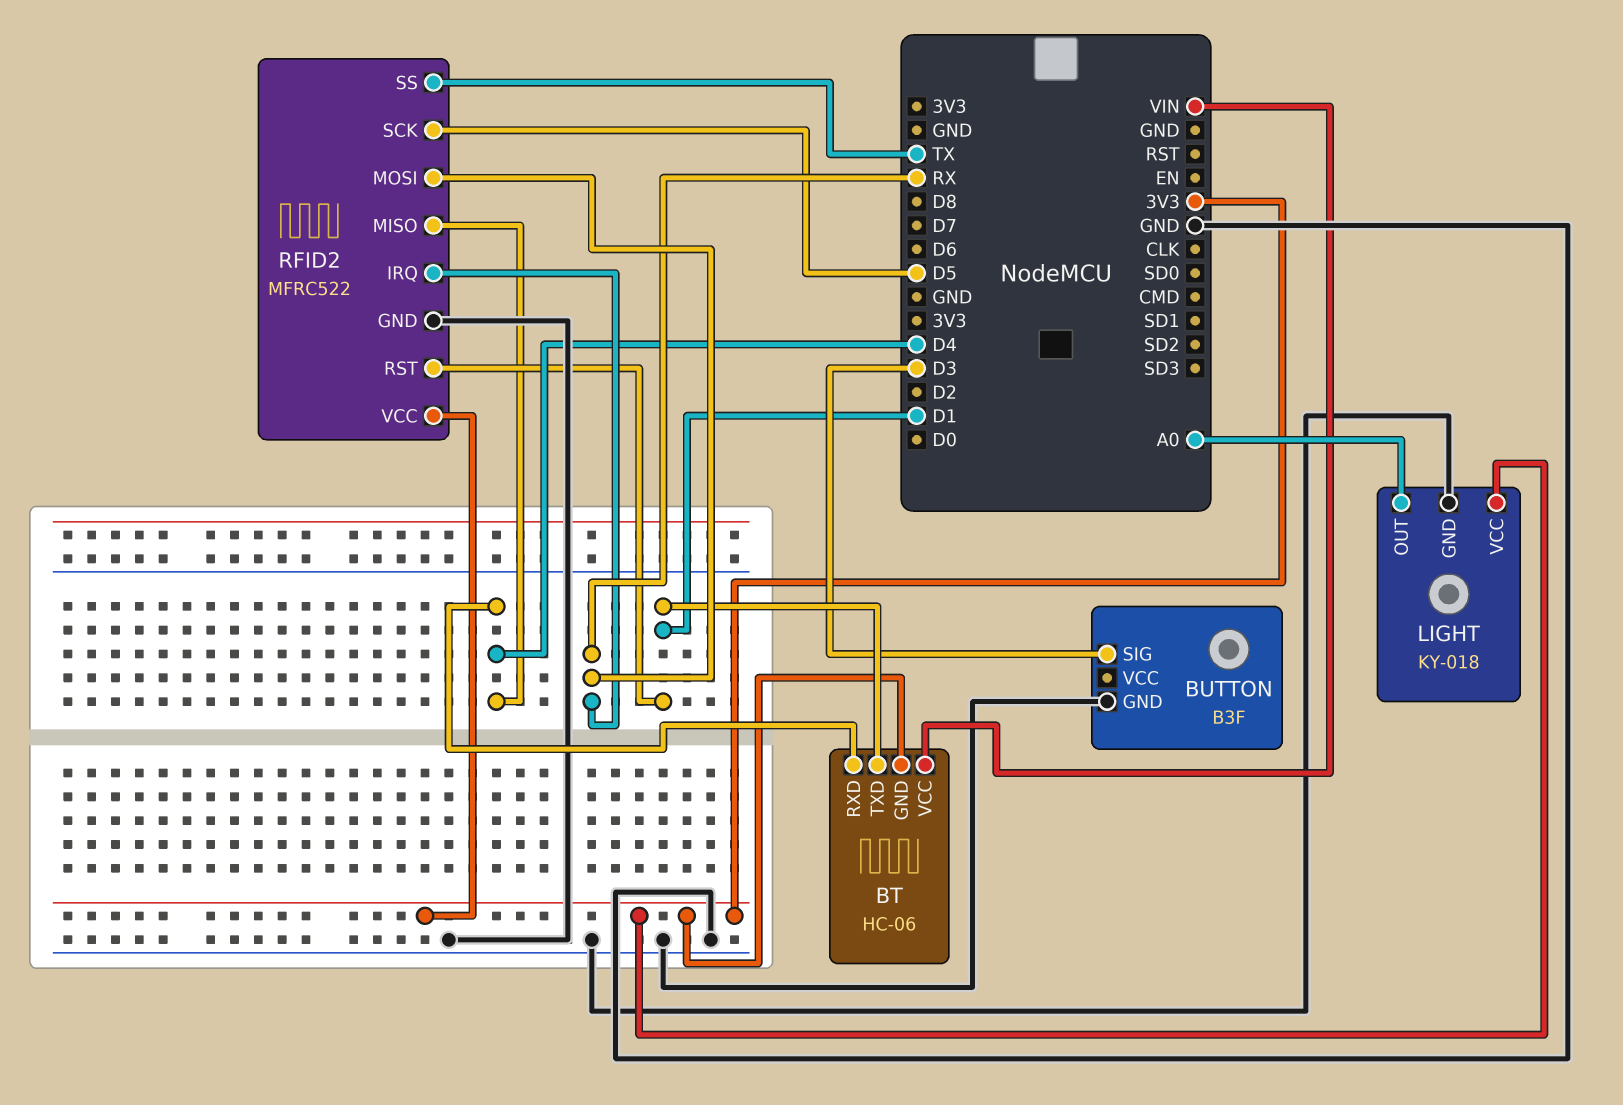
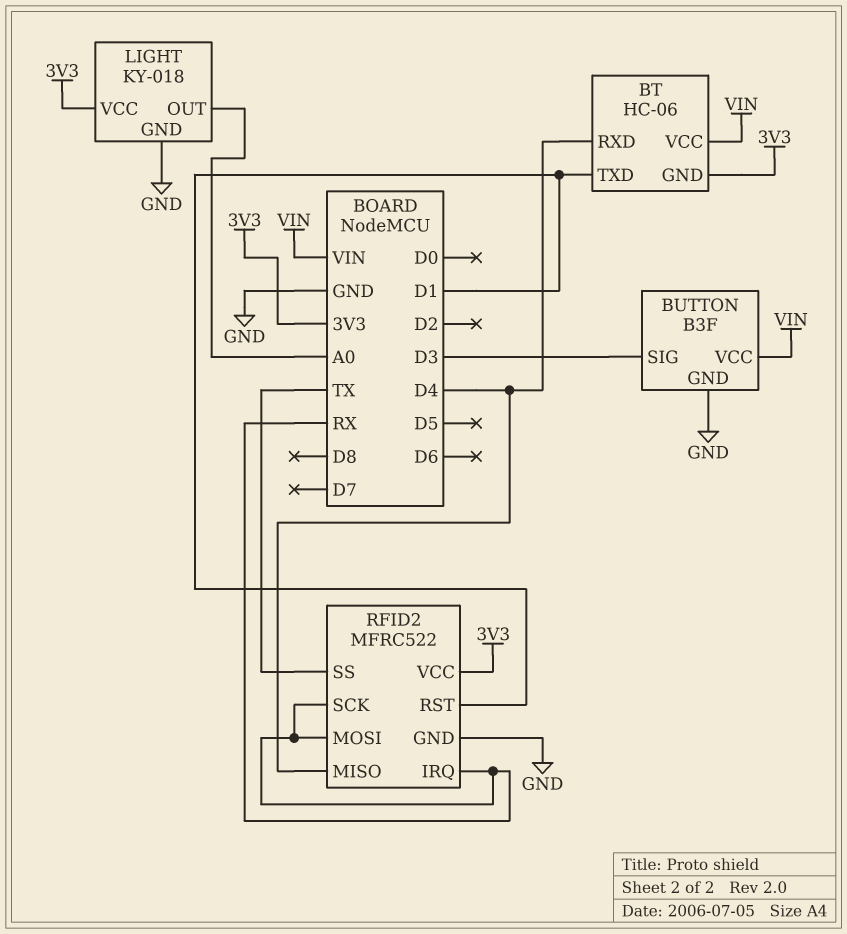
BUTTON pin VCC: none -> VIN
RFID2 pin SCK: D5 -> RX

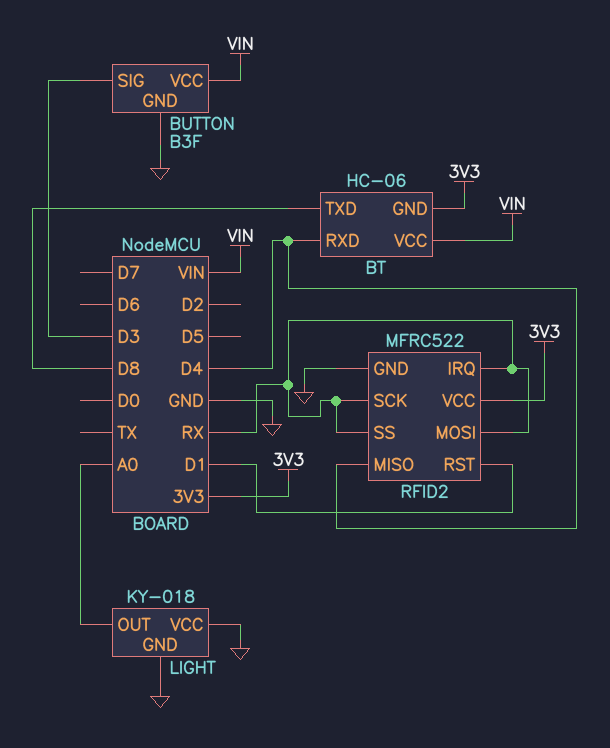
BT pin TXD: D1 -> D8
LIGHT pin VCC: 3V3 -> GND
RFID2 pin SS: TX -> RX

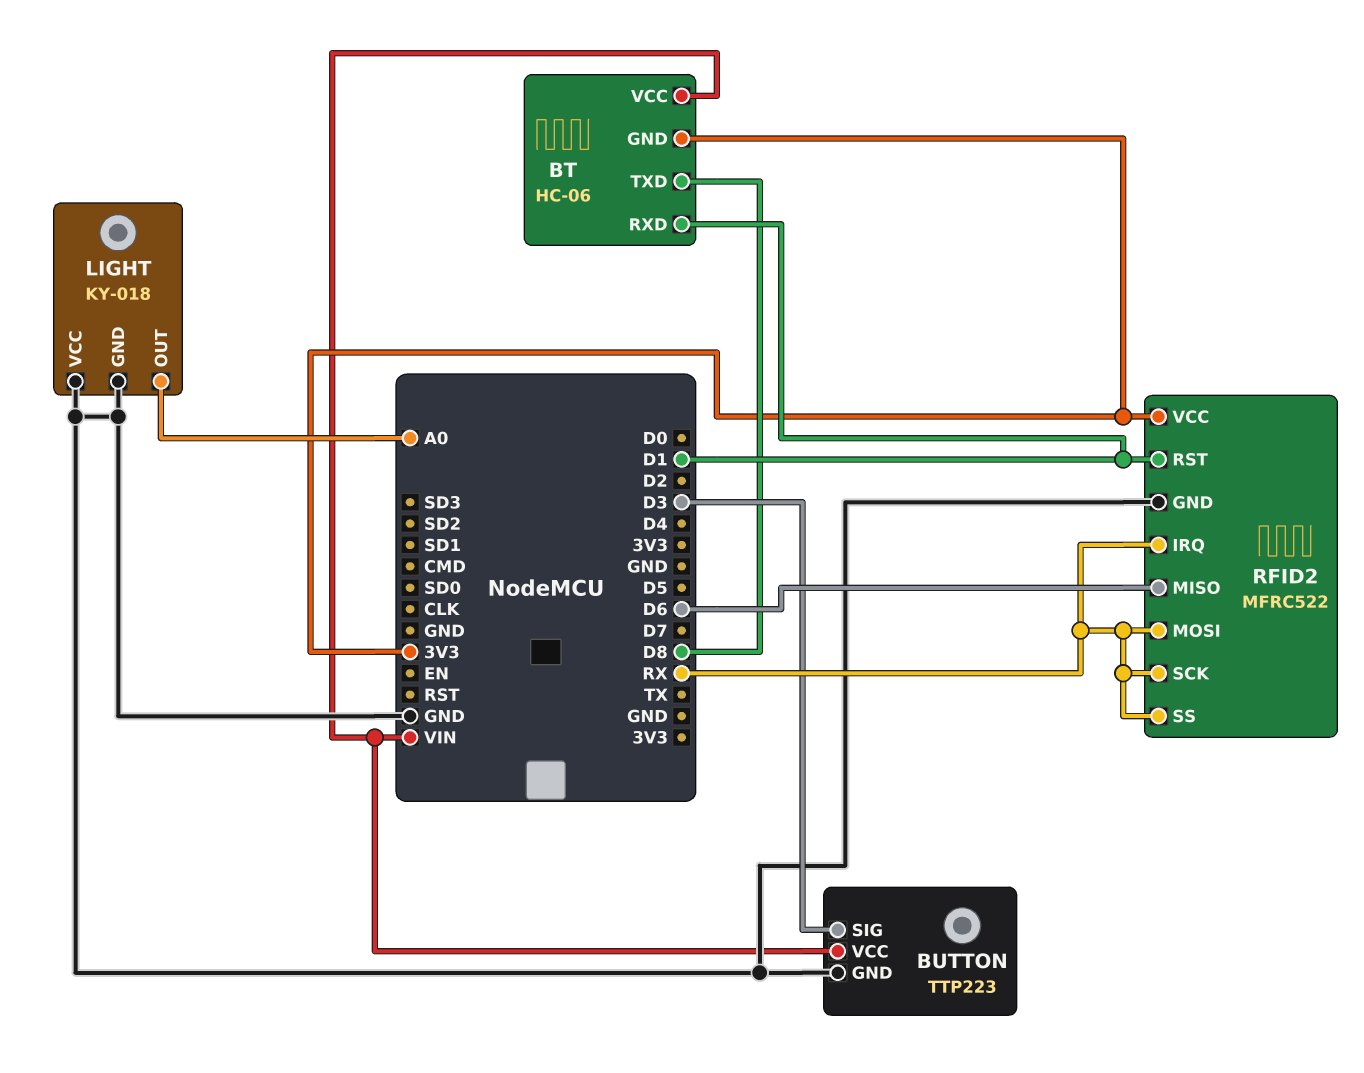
BT pin RXD: D4 -> D1
BUTTON: B3F -> TTP223
RFID2 pin MISO: D4 -> D6

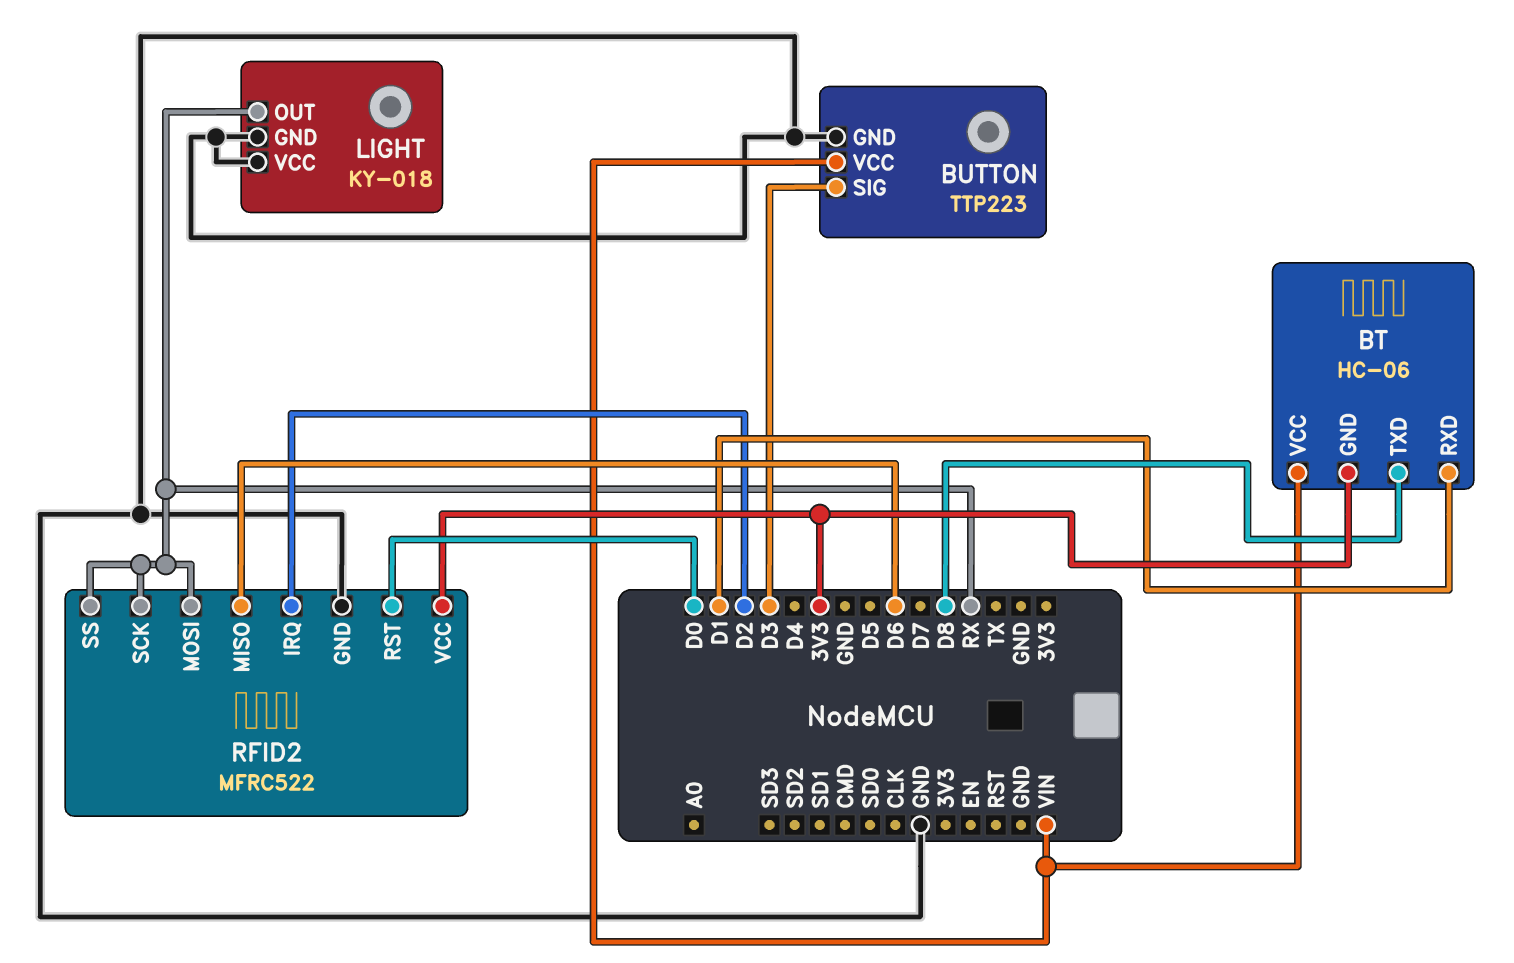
LIGHT pin OUT: A0 -> RX
RFID2 pin IRQ: RX -> D2
RFID2 pin RST: D1 -> D0

